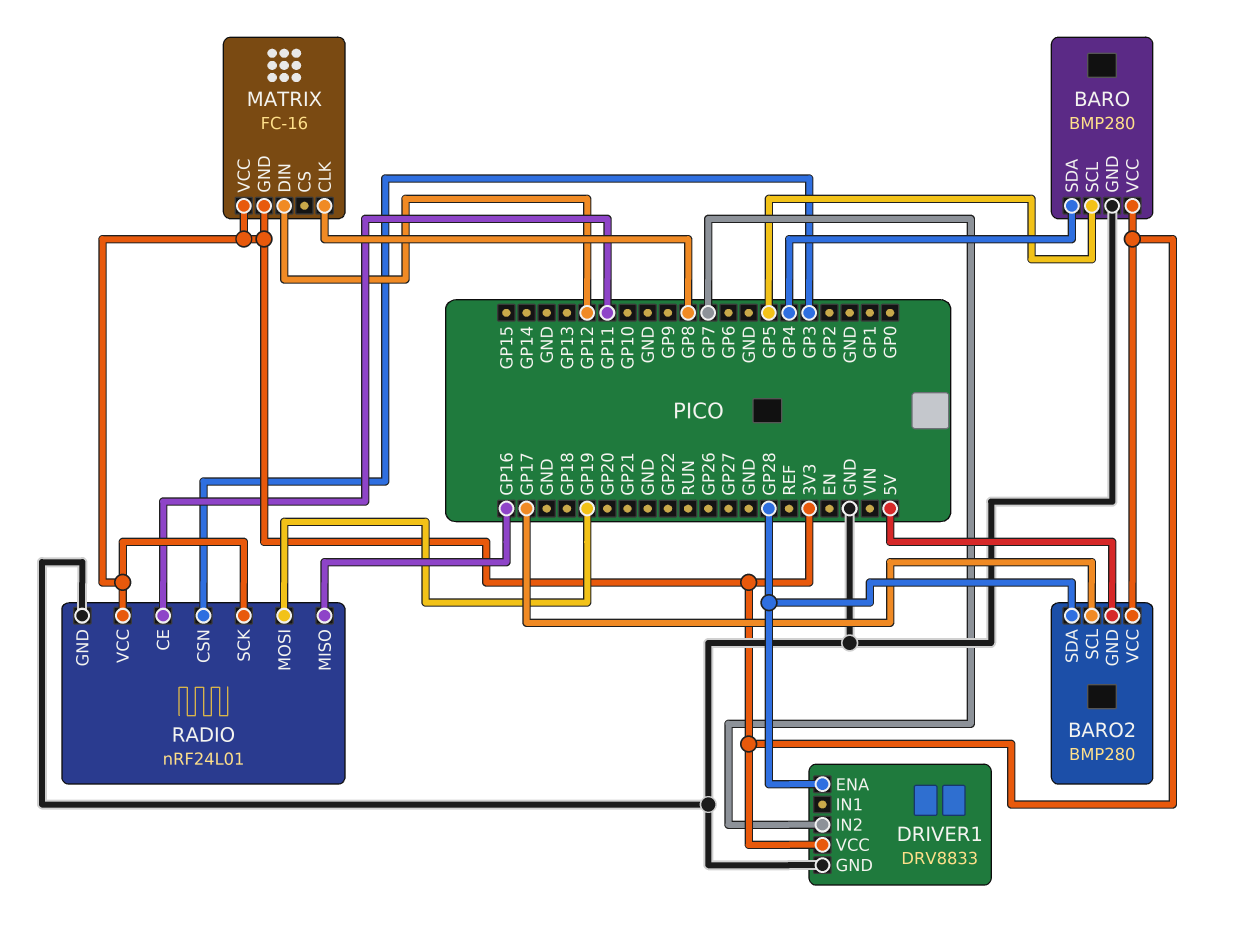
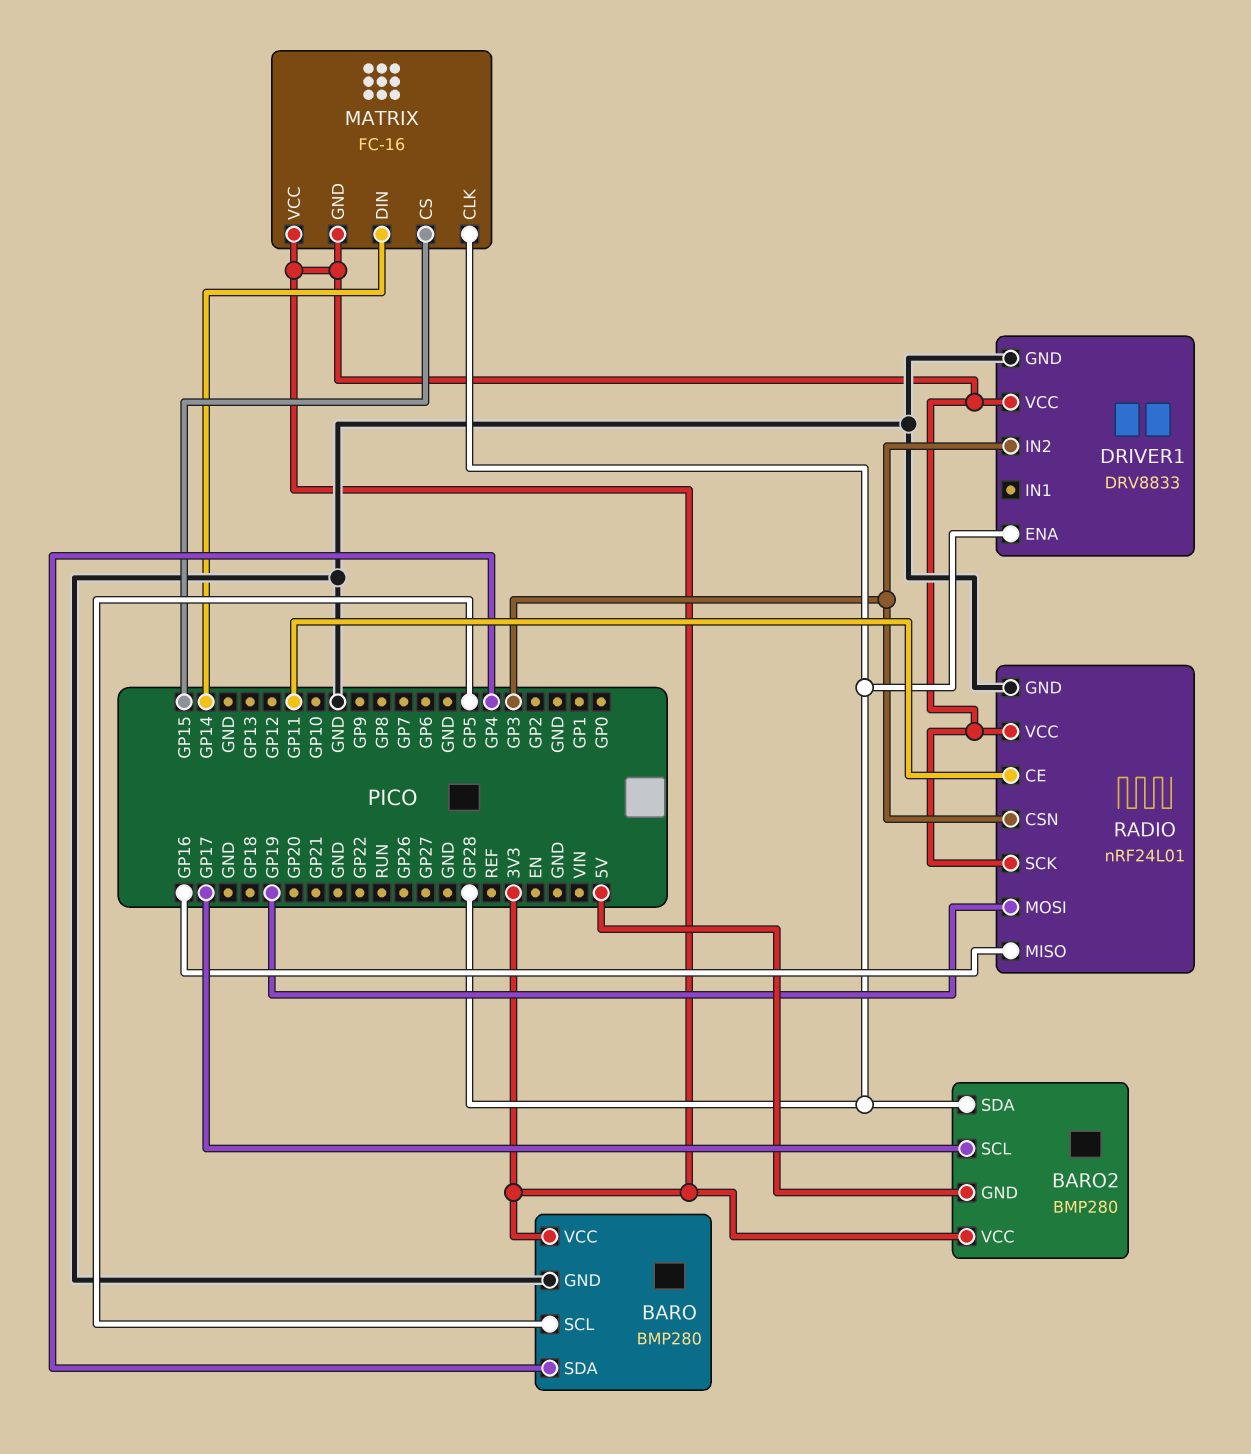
DRIVER1 pin IN2: GP7 -> GP3
MATRIX pin CLK: GP8 -> GP28
MATRIX pin CS: none -> GP15
MATRIX pin DIN: GP12 -> GP14

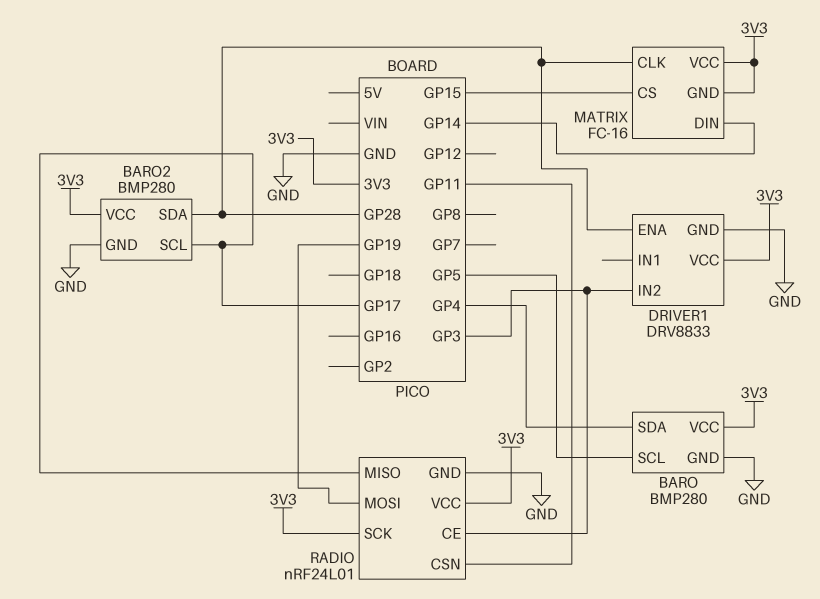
BARO2 pin GND: 5V -> GND
RADIO pin CE: GP11 -> GP3
RADIO pin CSN: GP3 -> GP11
RADIO pin MISO: GP16 -> GP17

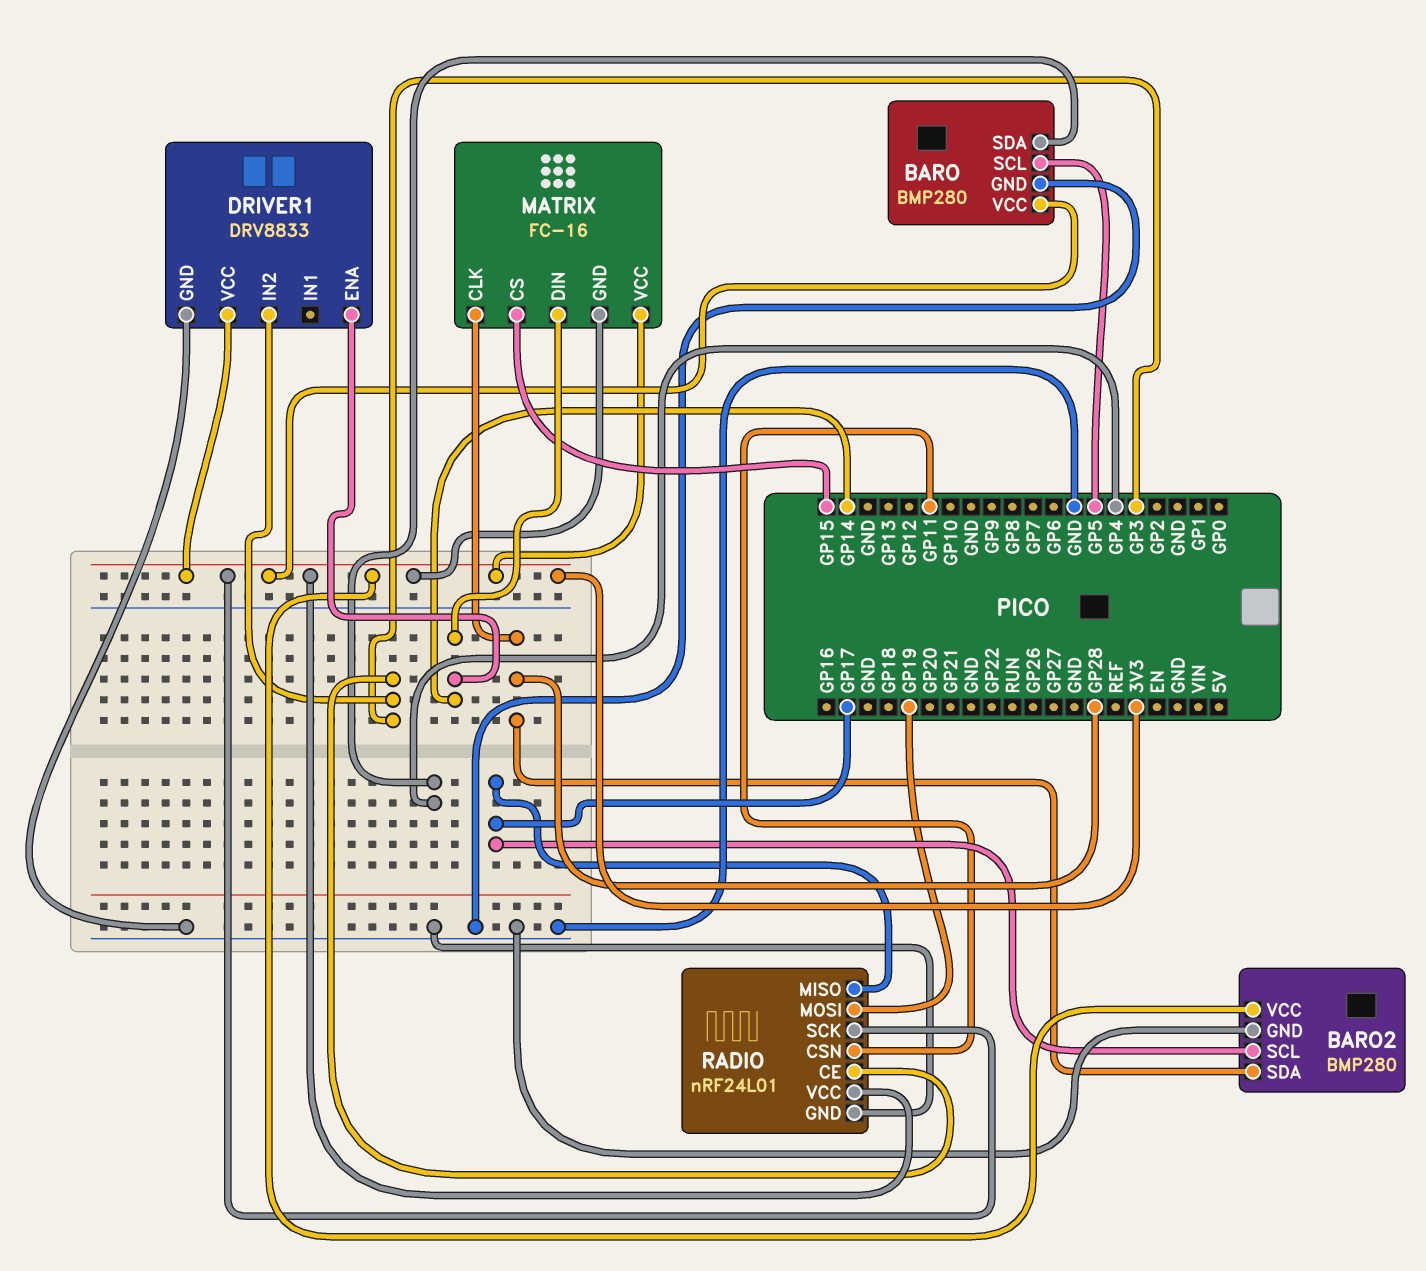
DRIVER1 pin ENA: GP28 -> GP14

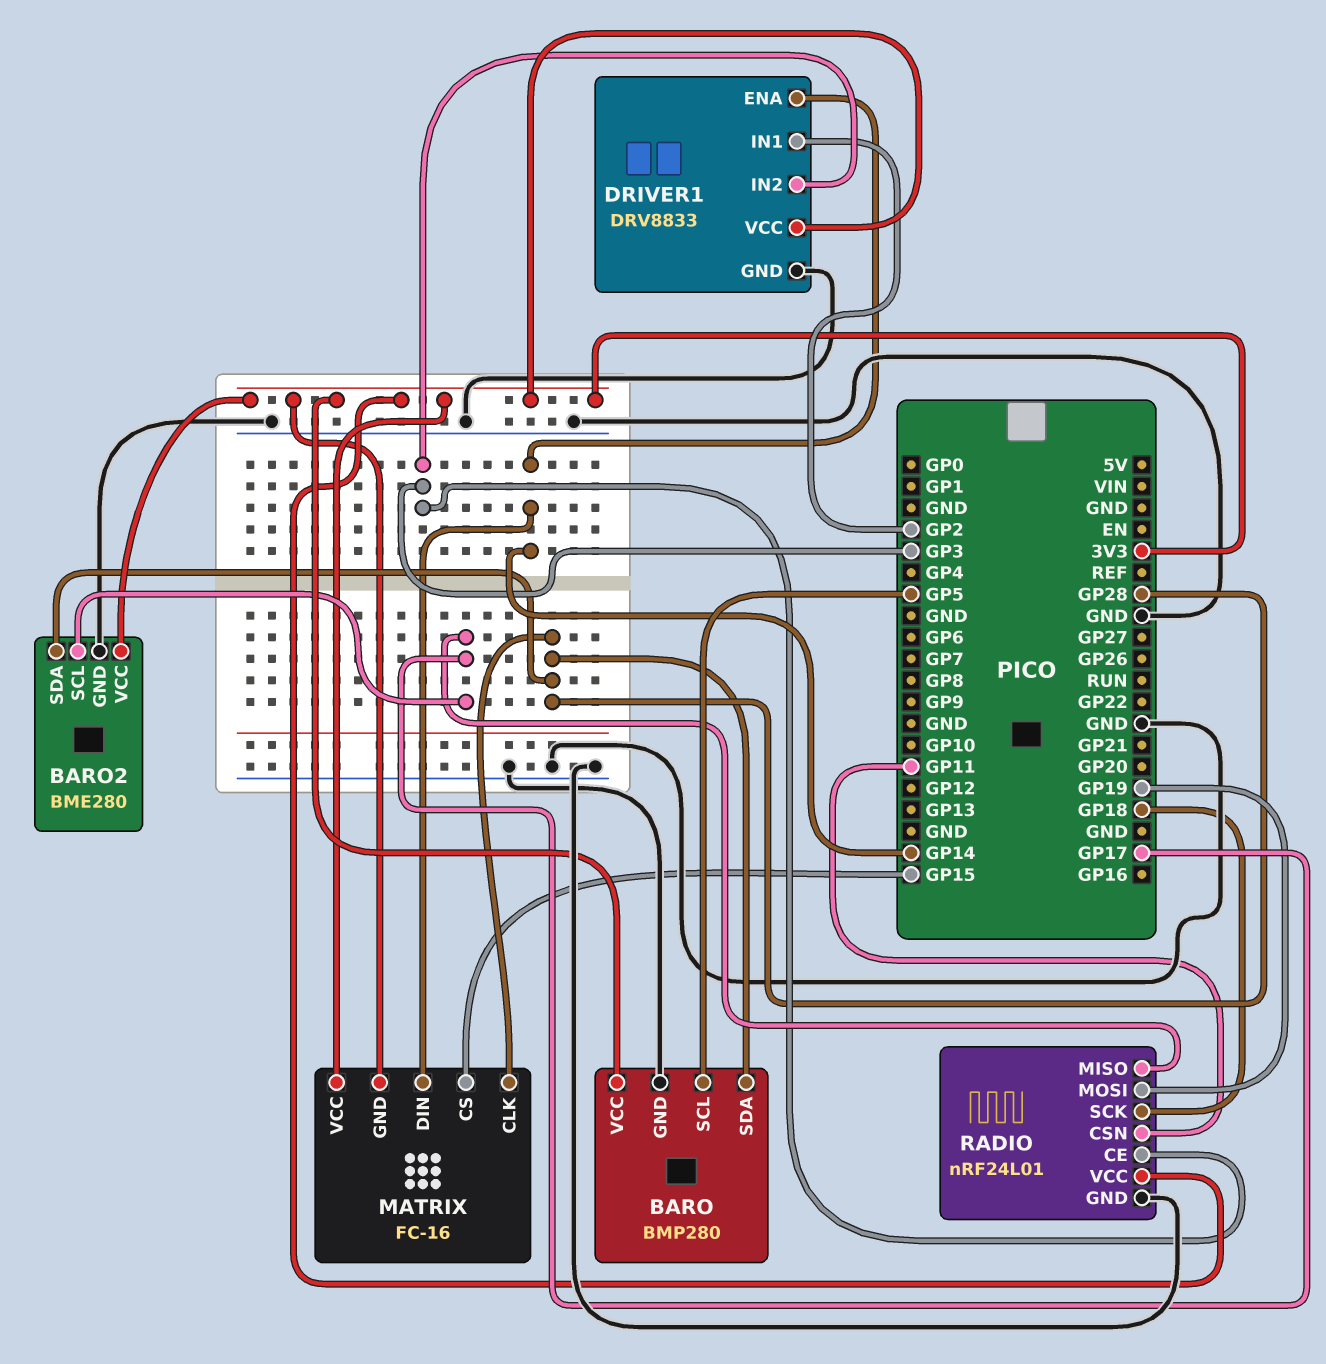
BARO pin SDA: GP4 -> GP28
BARO2: BMP280 -> BME280
DRIVER1 pin IN1: none -> GP2
RADIO pin SCK: 3V3 -> GP18

